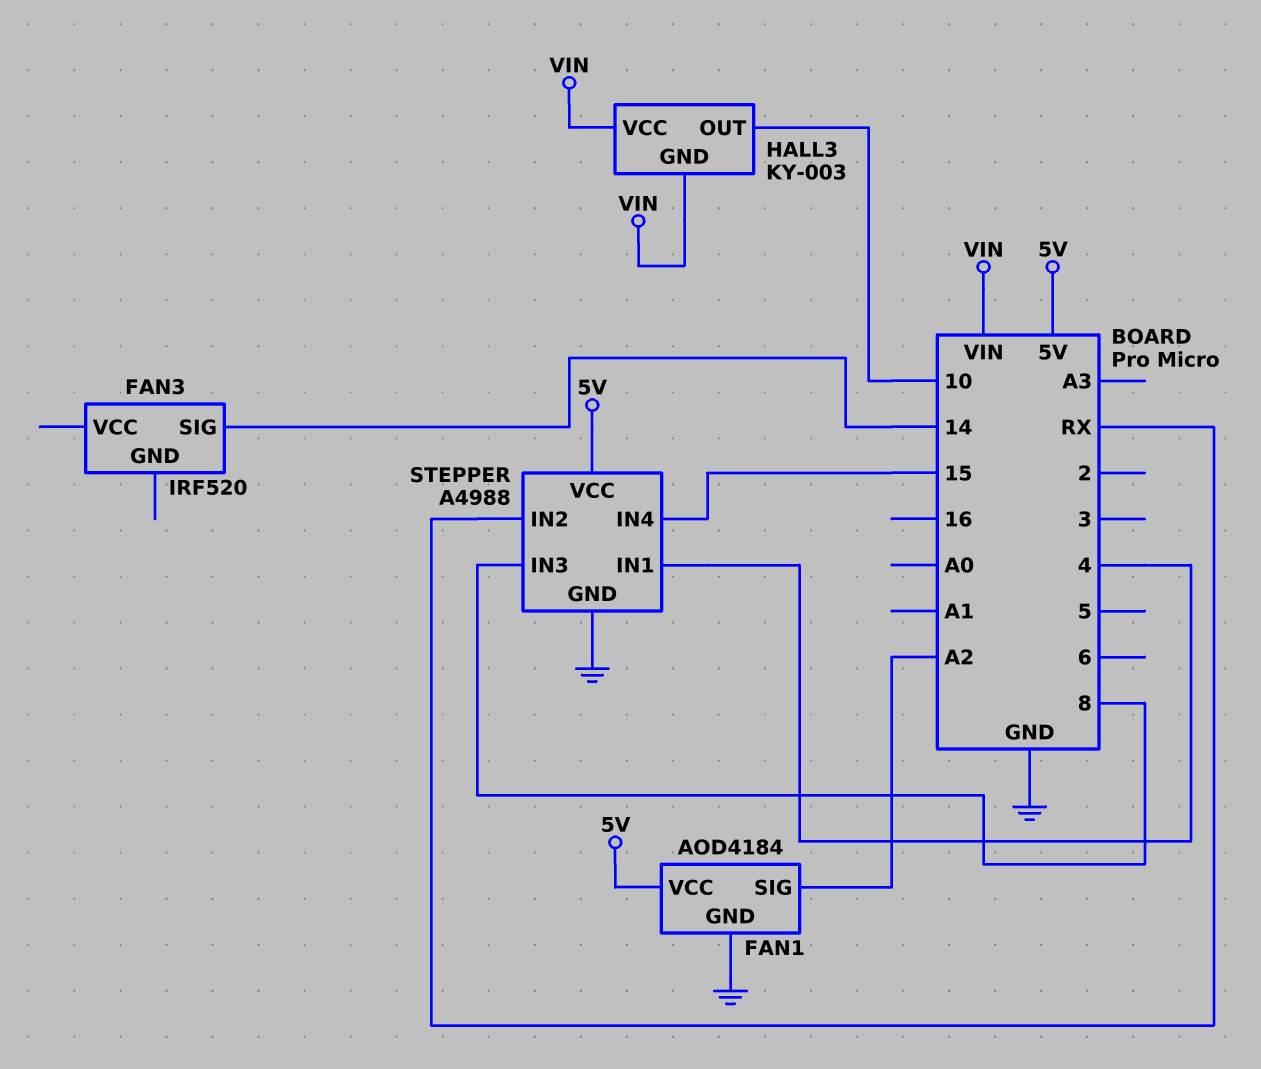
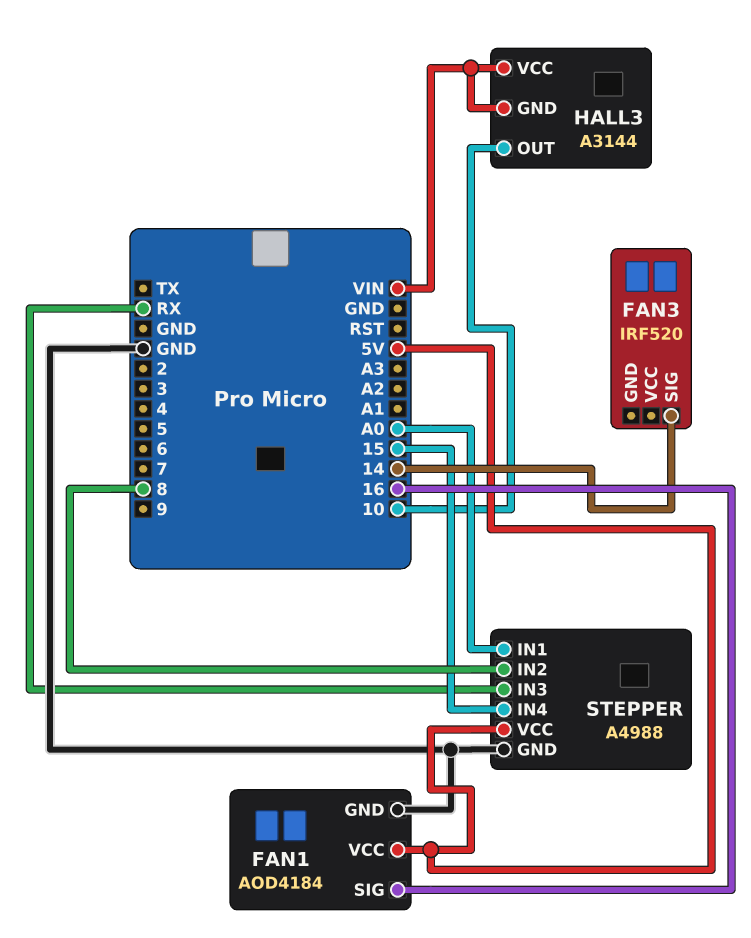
FAN1 pin SIG: A2 -> 16
HALL3: KY-003 -> A3144
STEPPER pin IN1: 4 -> A0
STEPPER pin IN2: RX -> 8
STEPPER pin IN3: 8 -> RX

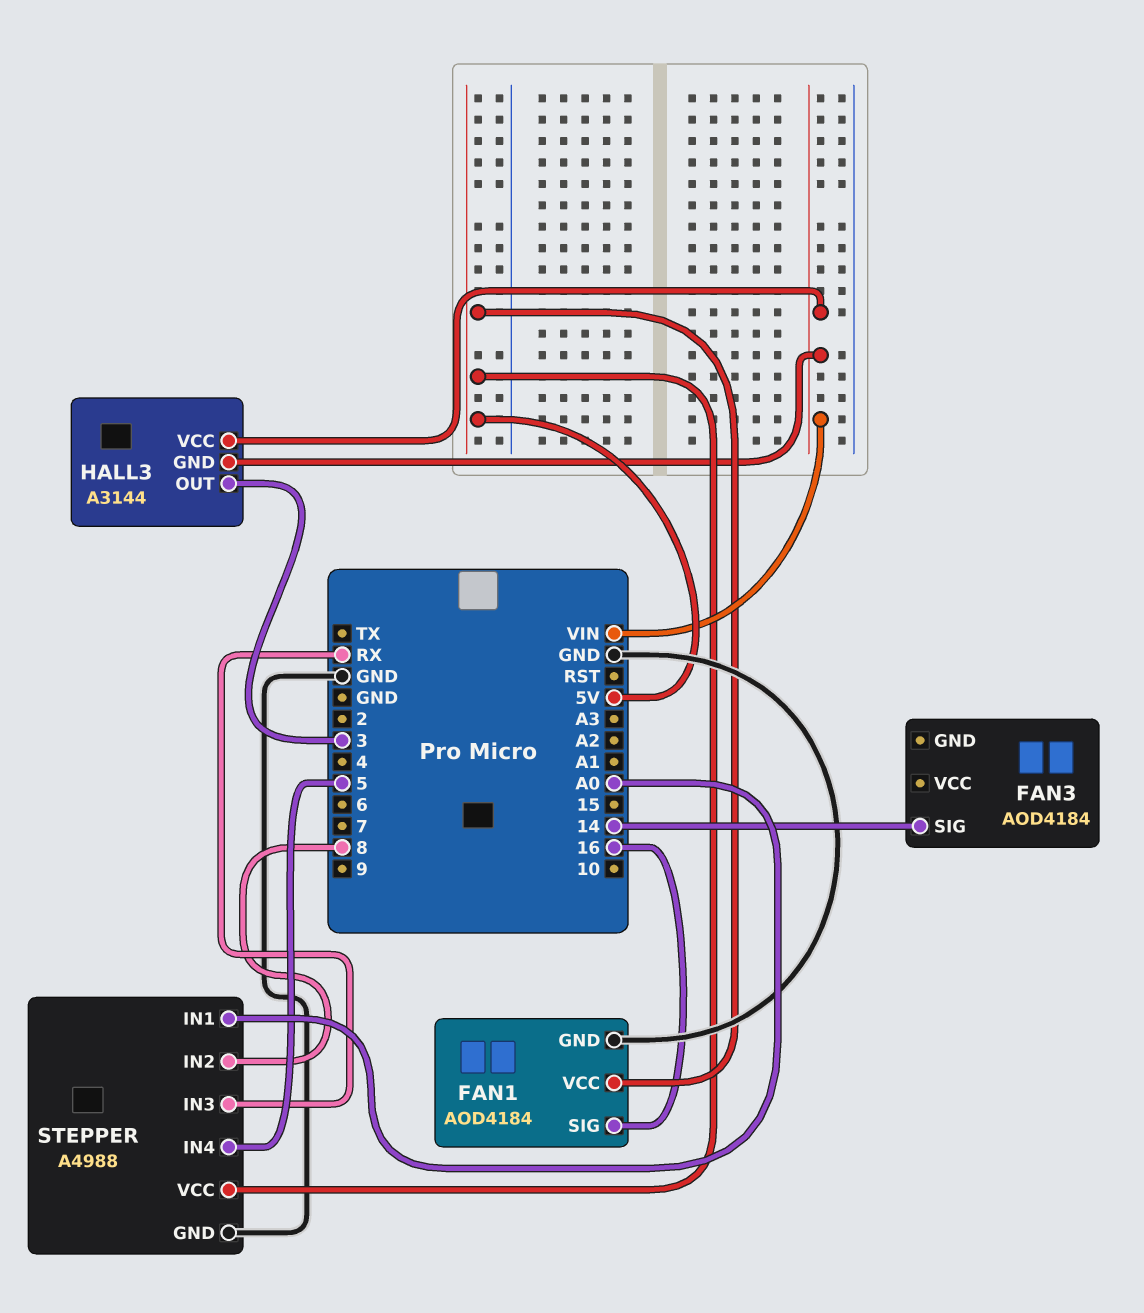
FAN3: IRF520 -> AOD4184
HALL3 pin OUT: 10 -> 3
STEPPER pin IN4: 15 -> 5

